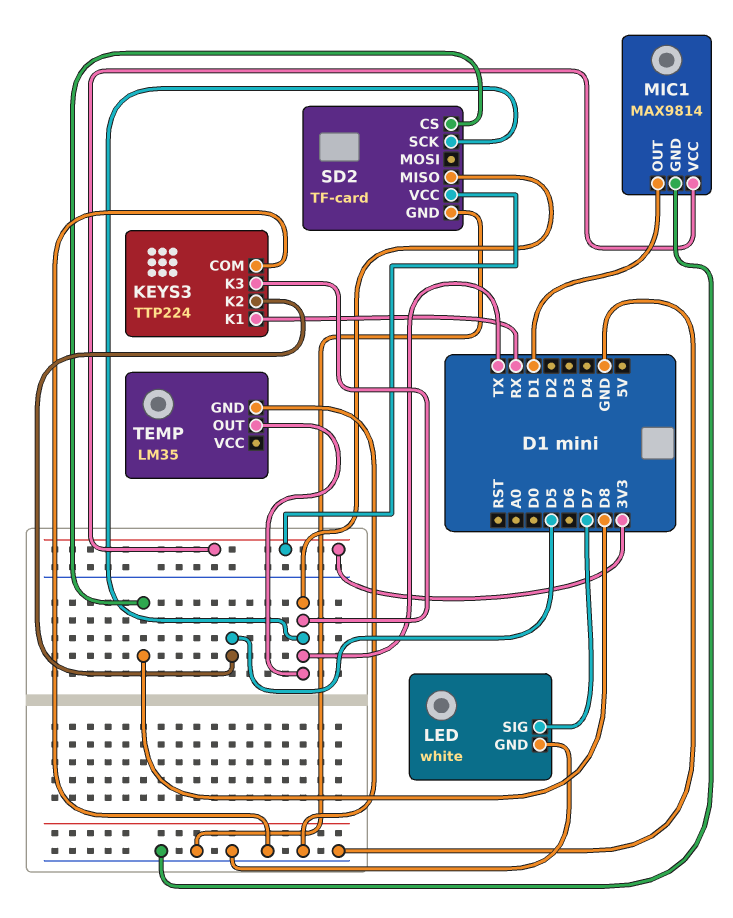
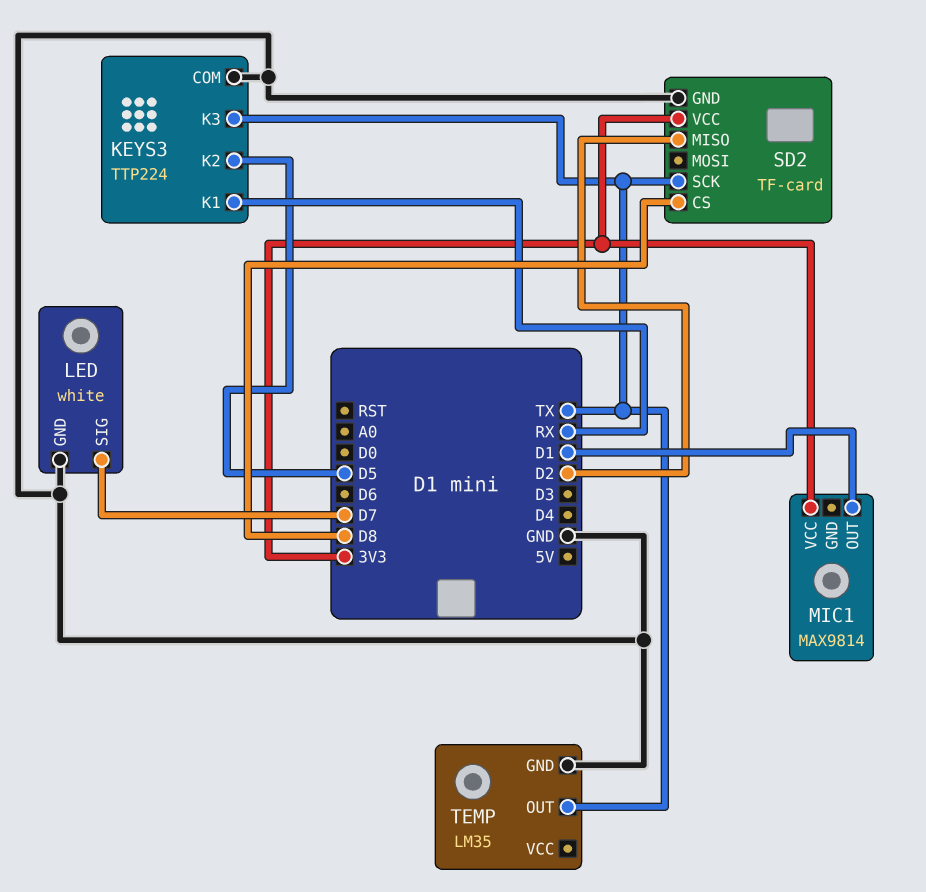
MIC1 pin GND: GND -> none
SD2 pin MISO: TX -> D2

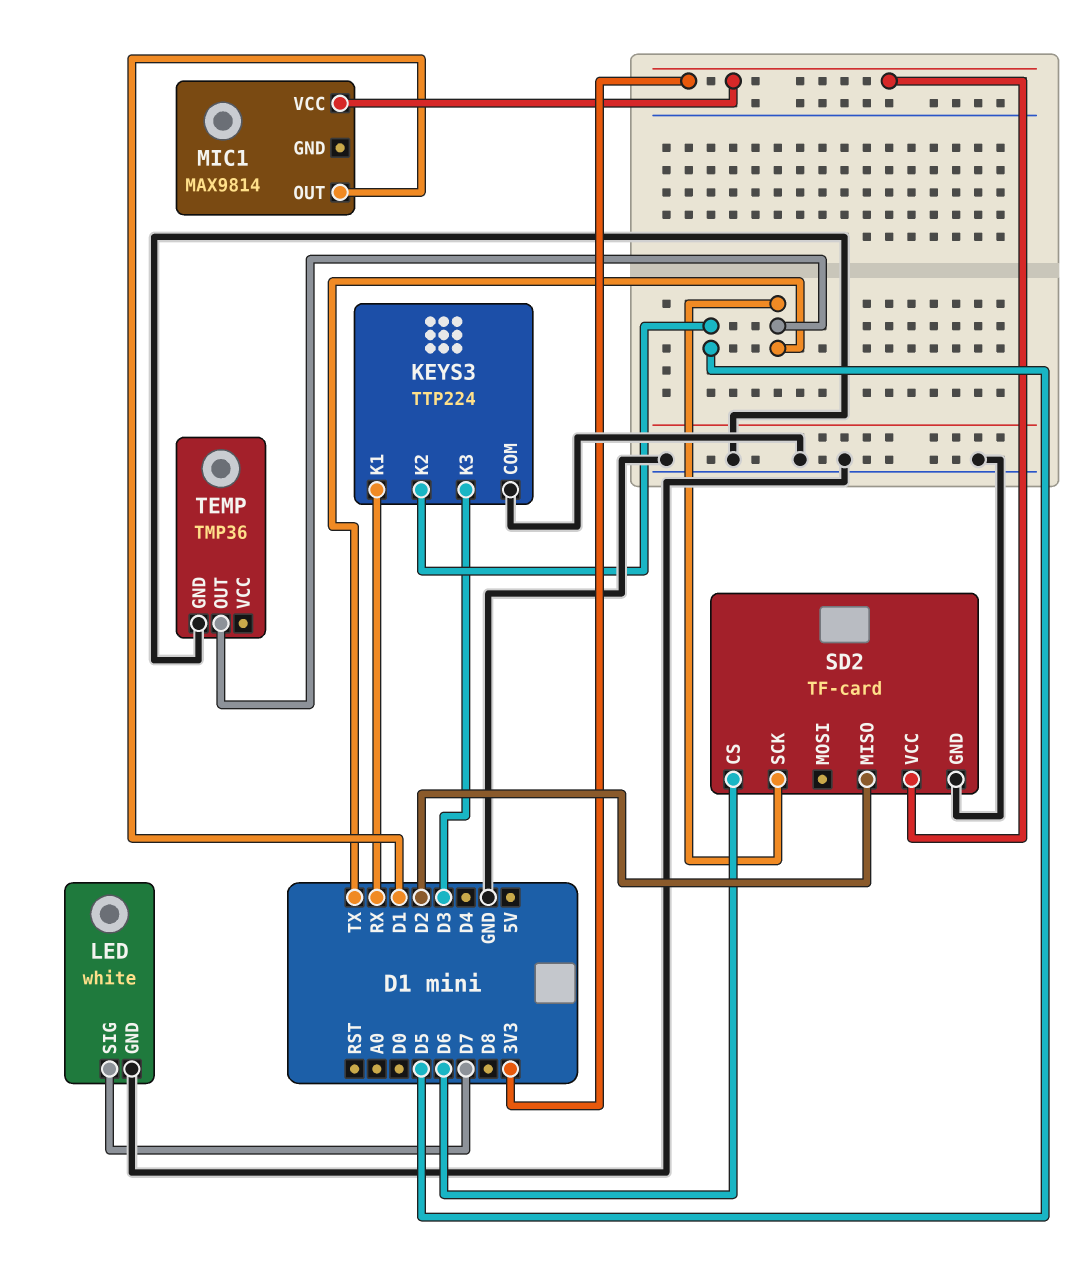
KEYS3 pin K3: TX -> D3
SD2 pin CS: D8 -> D6
TEMP: LM35 -> TMP36

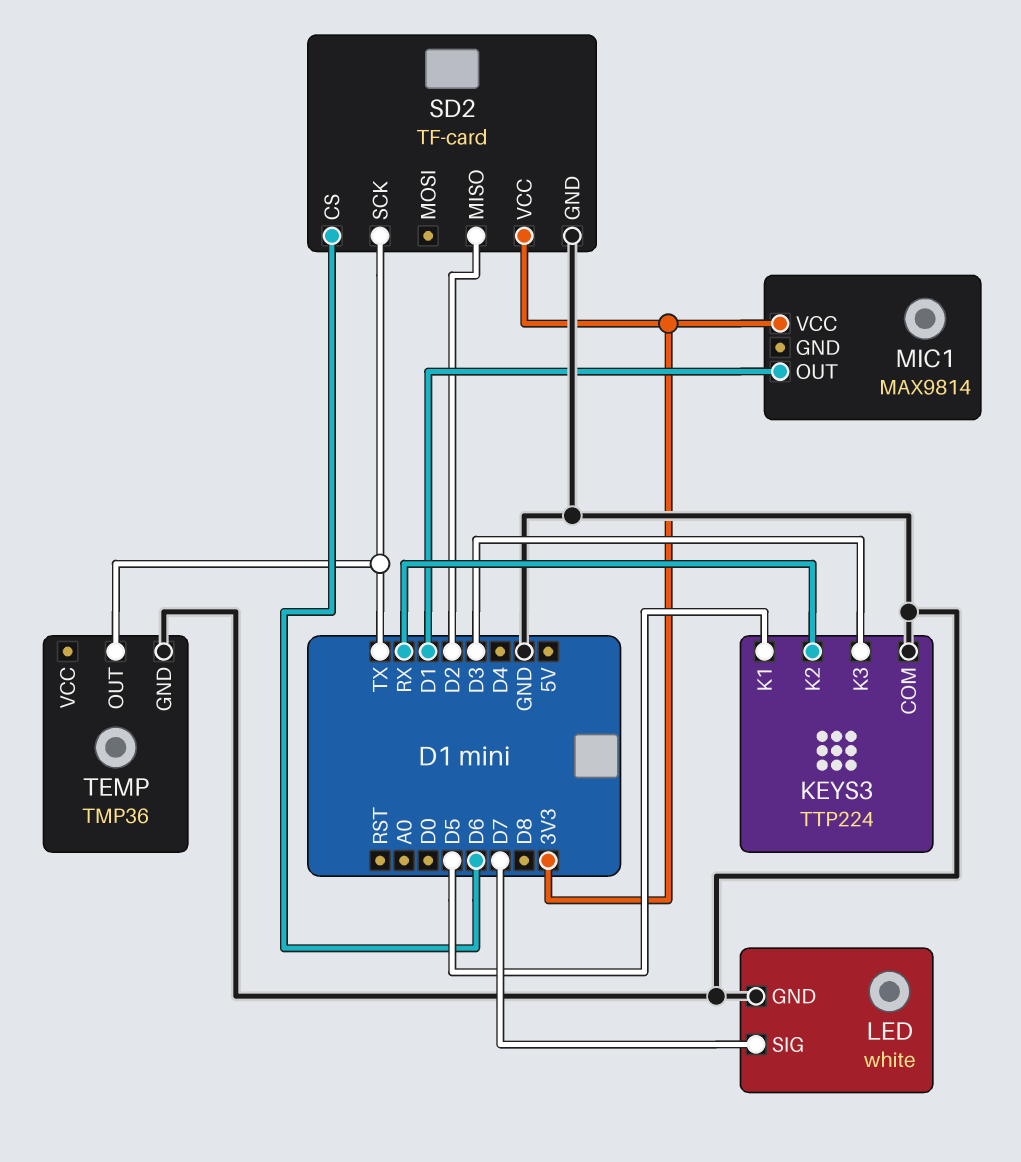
KEYS3 pin K1: RX -> D5
KEYS3 pin K2: D5 -> RX

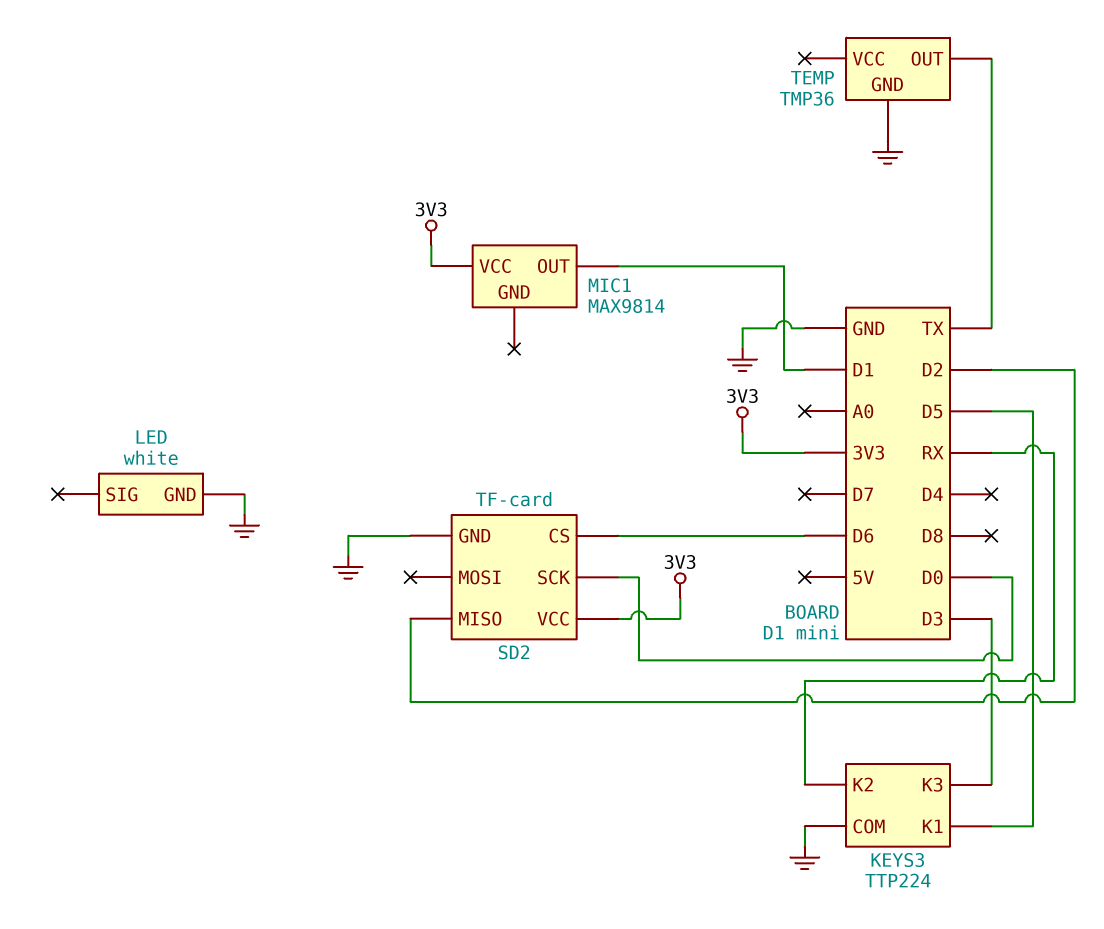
LED pin SIG: D7 -> none
SD2 pin SCK: TX -> D0

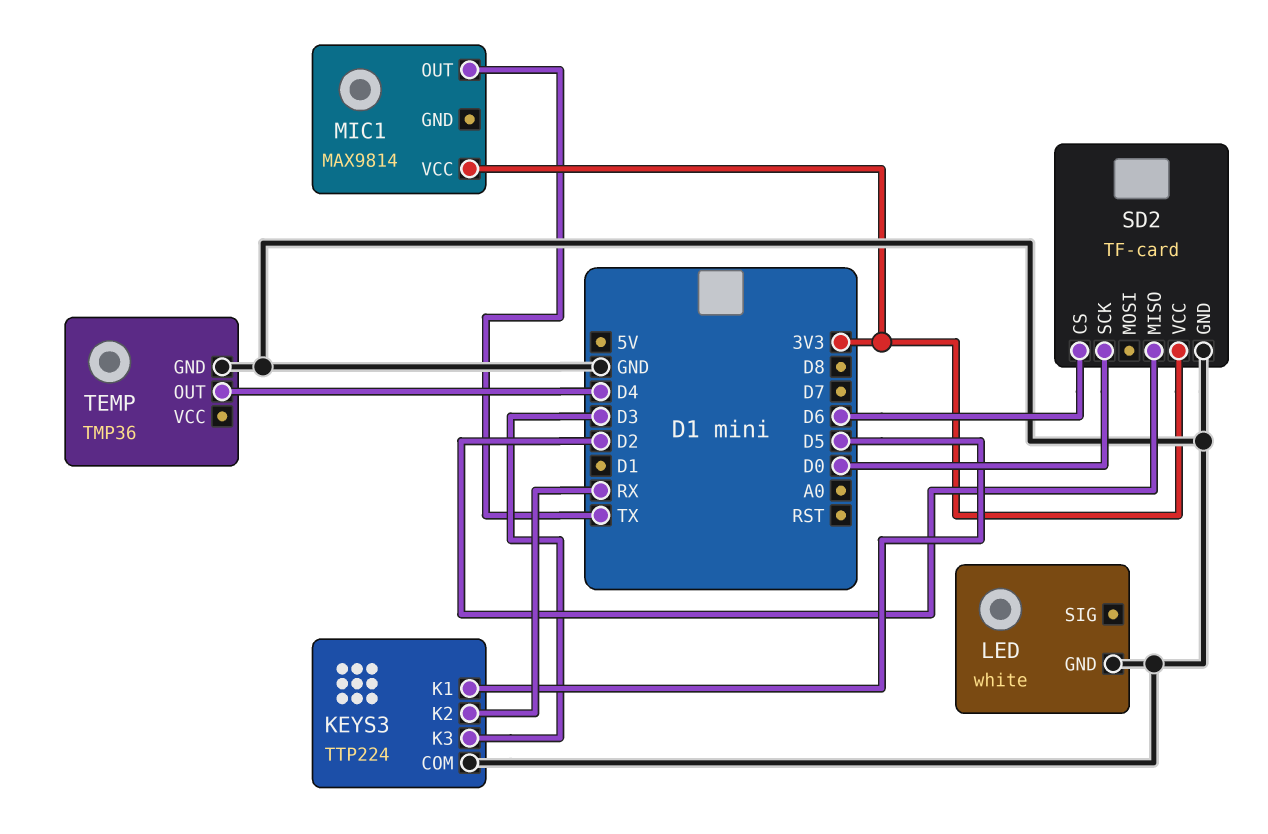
MIC1 pin OUT: D1 -> TX
TEMP pin OUT: TX -> D4

